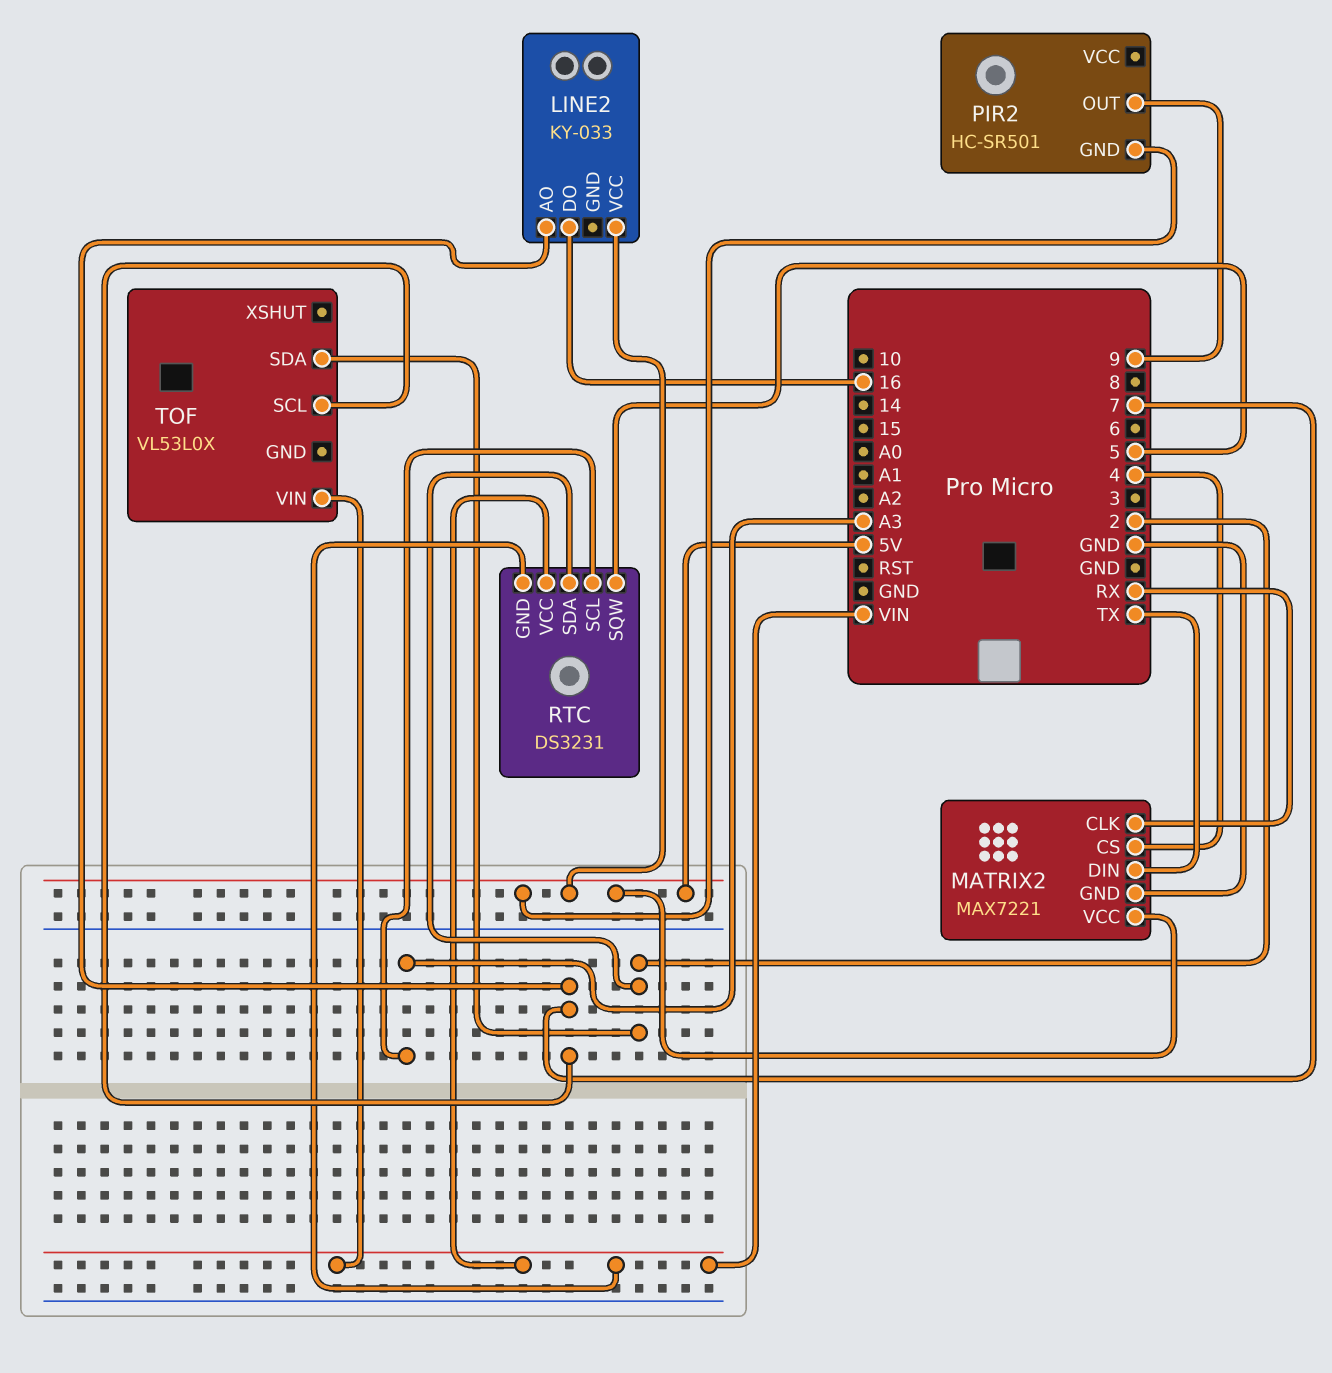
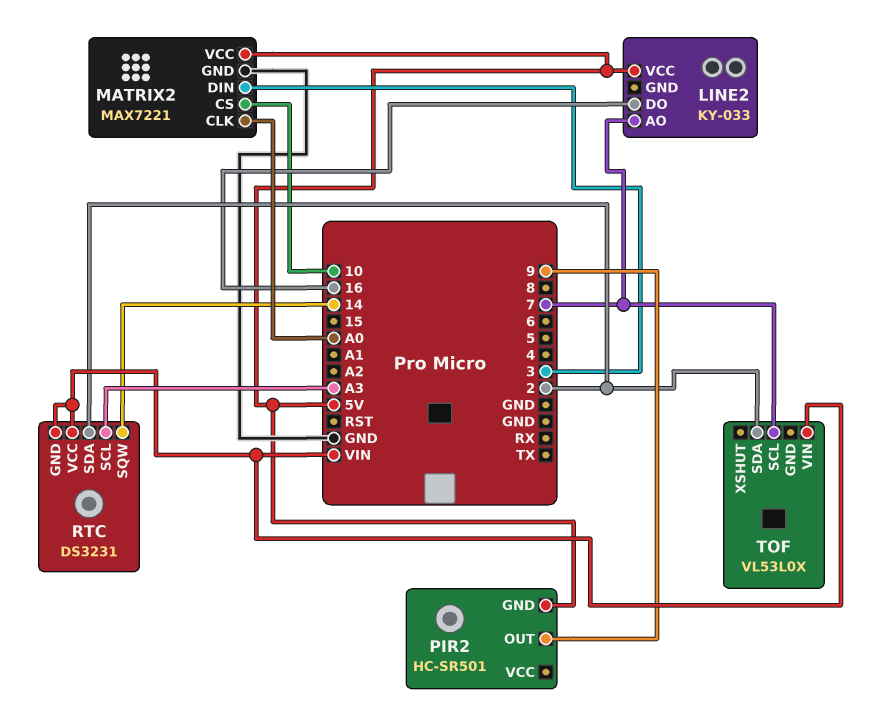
MATRIX2 pin CLK: RX -> A0
MATRIX2 pin CS: 4 -> 10
MATRIX2 pin DIN: TX -> 3
RTC pin SQW: 5 -> 14

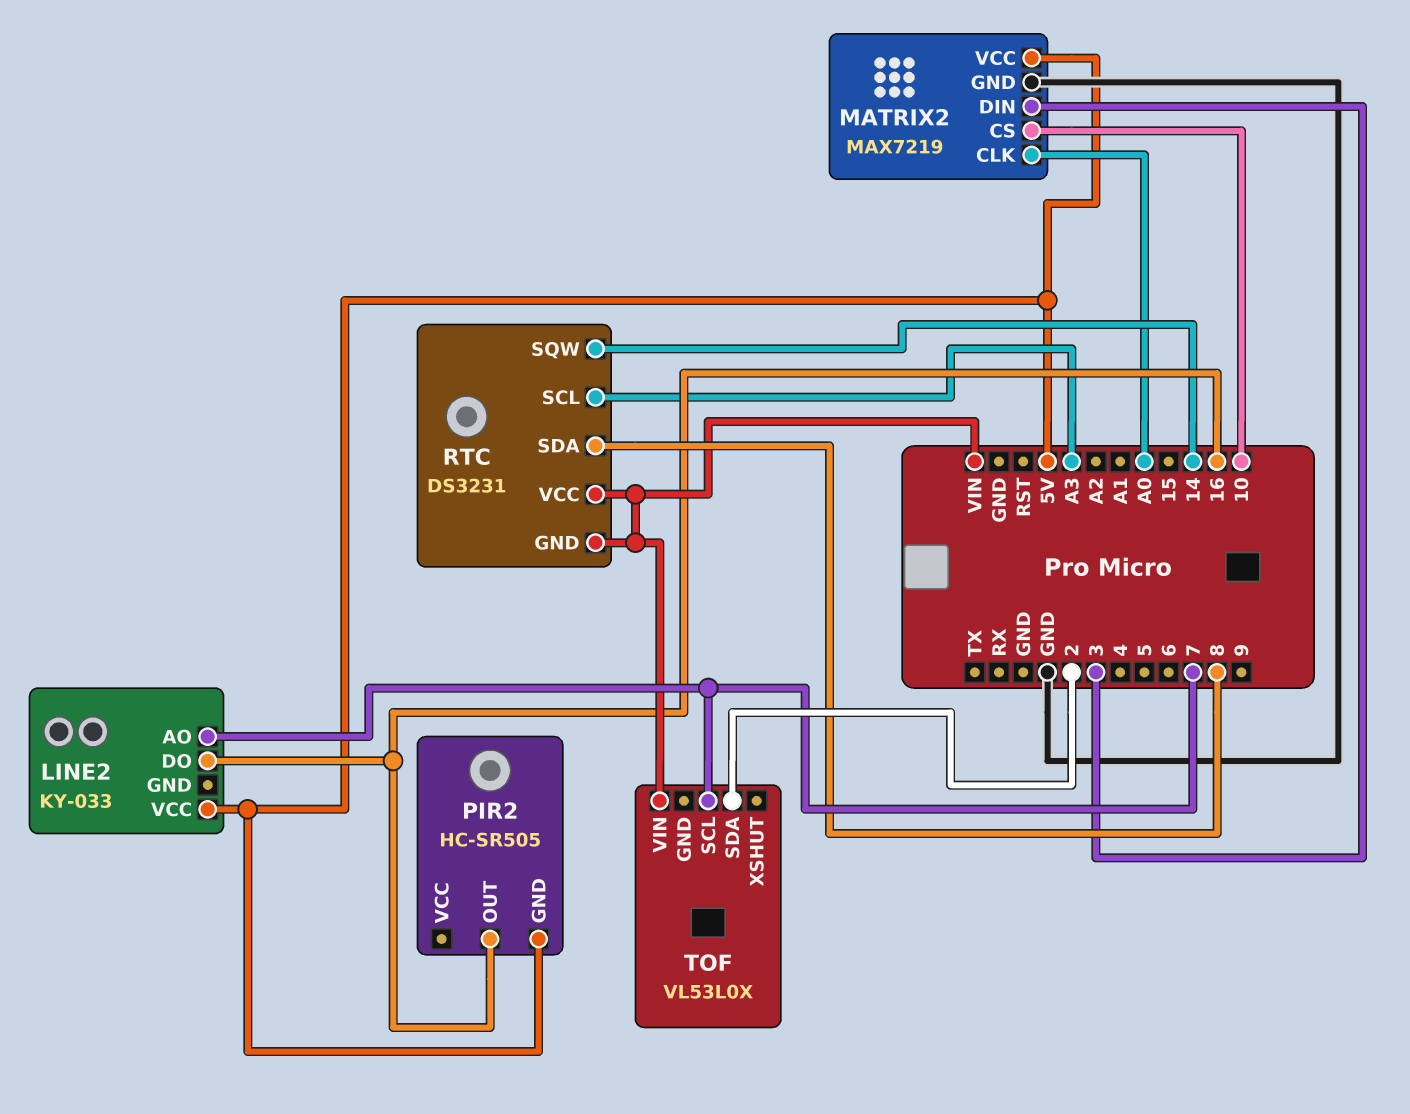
MATRIX2: MAX7221 -> MAX7219
PIR2: HC-SR501 -> HC-SR505
PIR2 pin OUT: 9 -> 16
RTC pin SDA: 2 -> 8

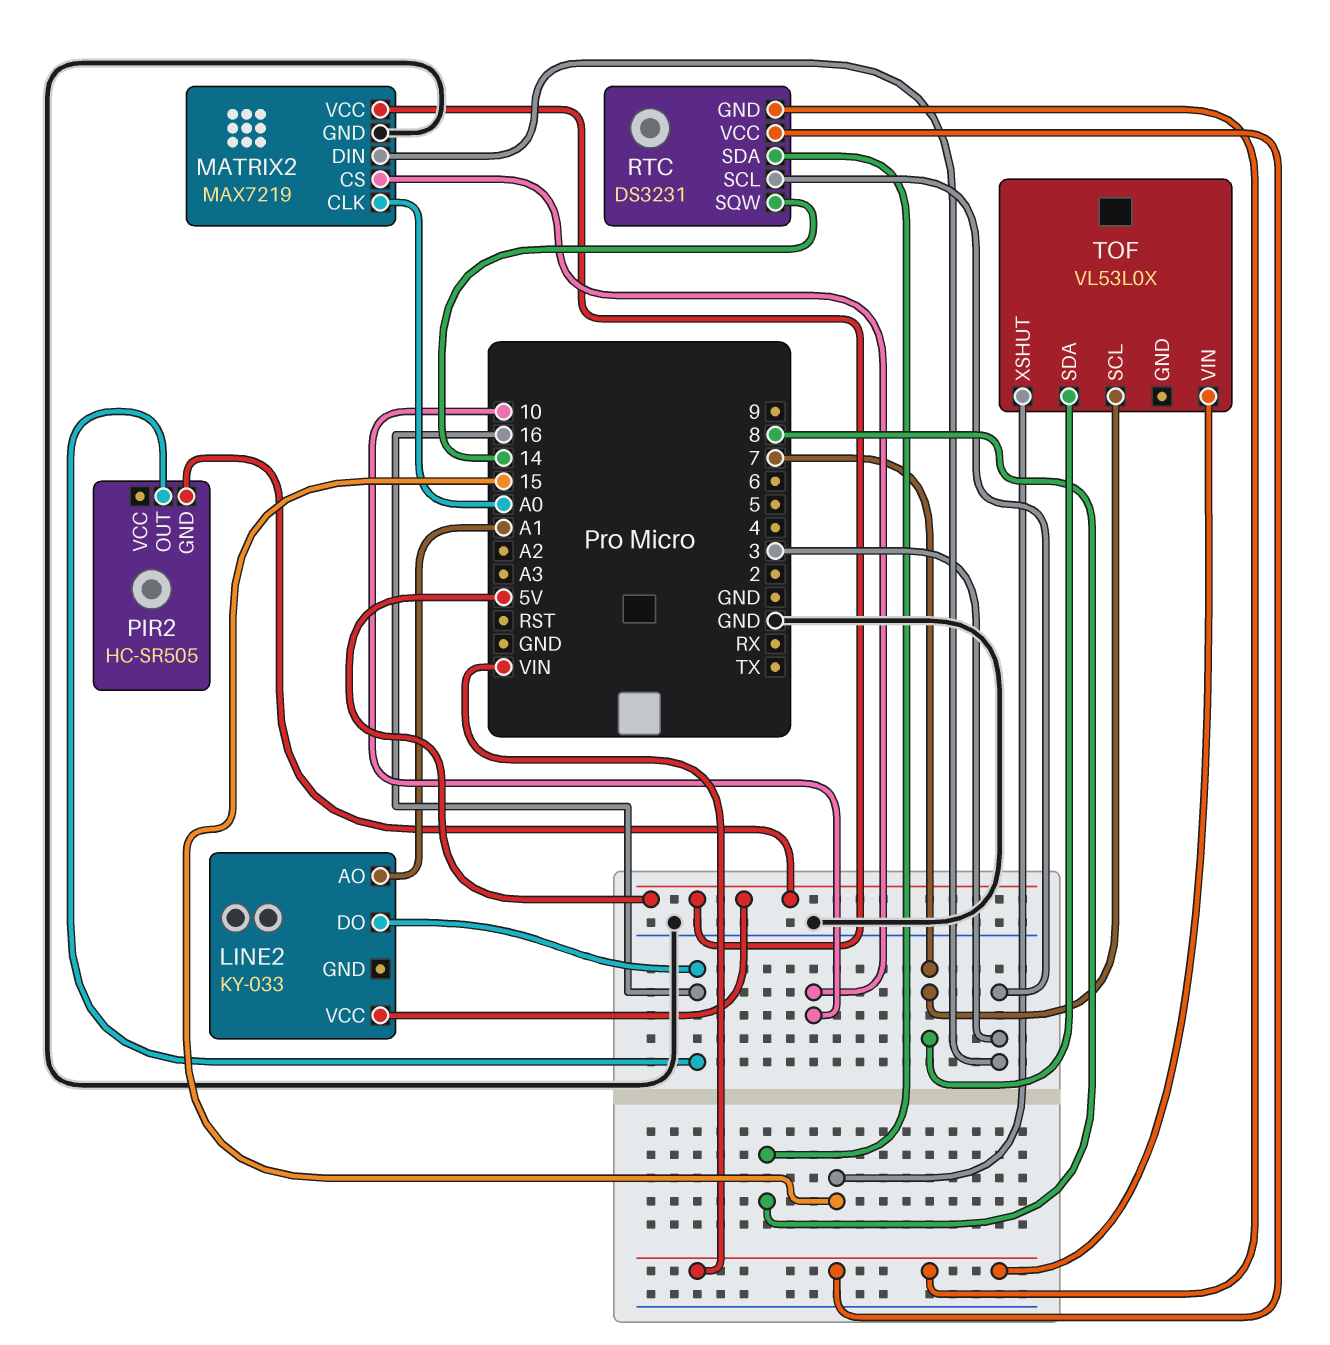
LINE2 pin AO: 7 -> A1
RTC pin SCL: A3 -> 3
TOF pin SDA: 2 -> 7
TOF pin XSHUT: none -> 15

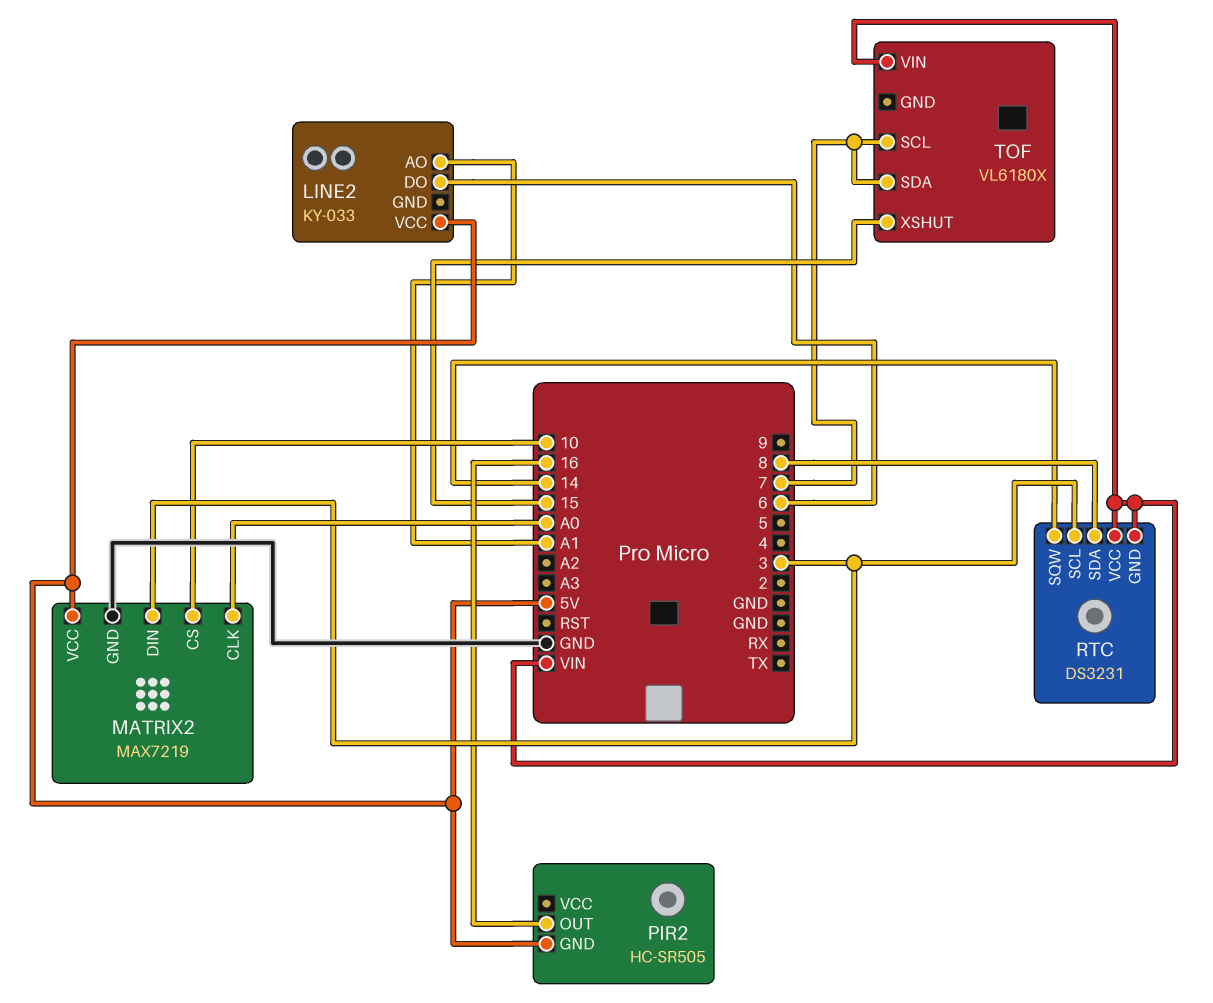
LINE2 pin DO: 16 -> 6
TOF: VL53L0X -> VL6180X

